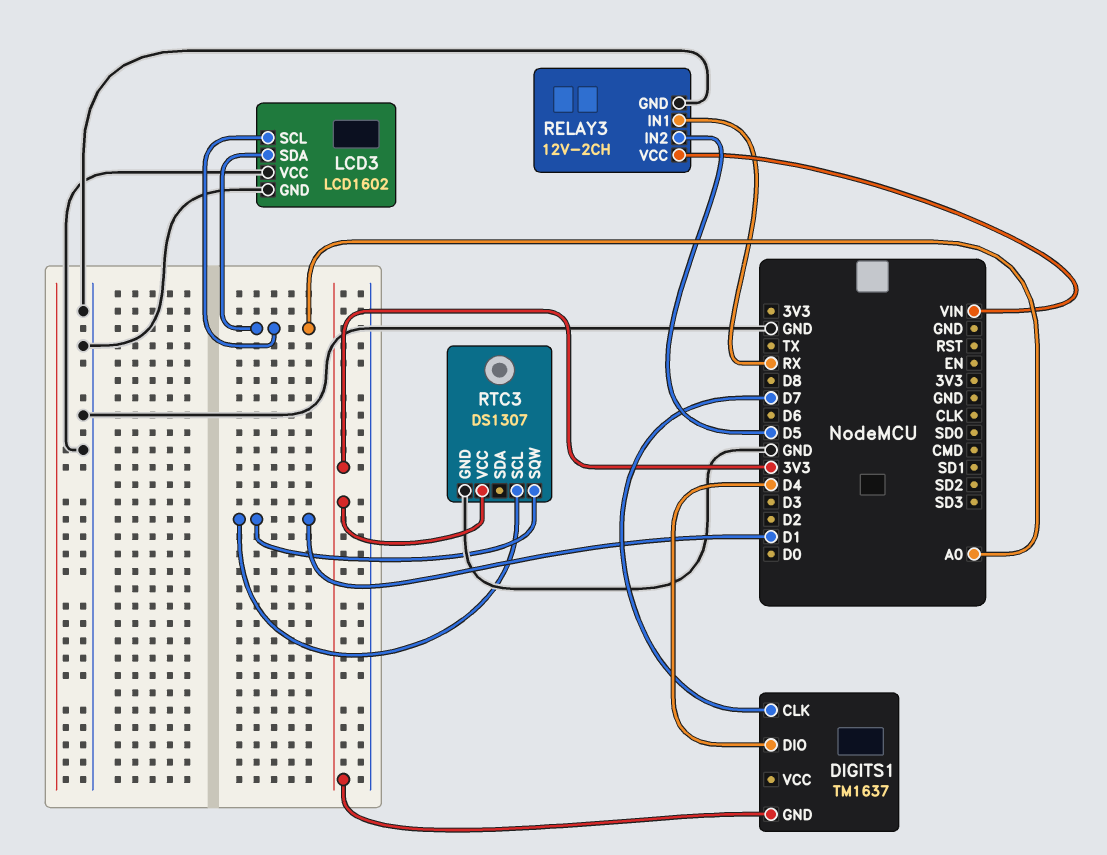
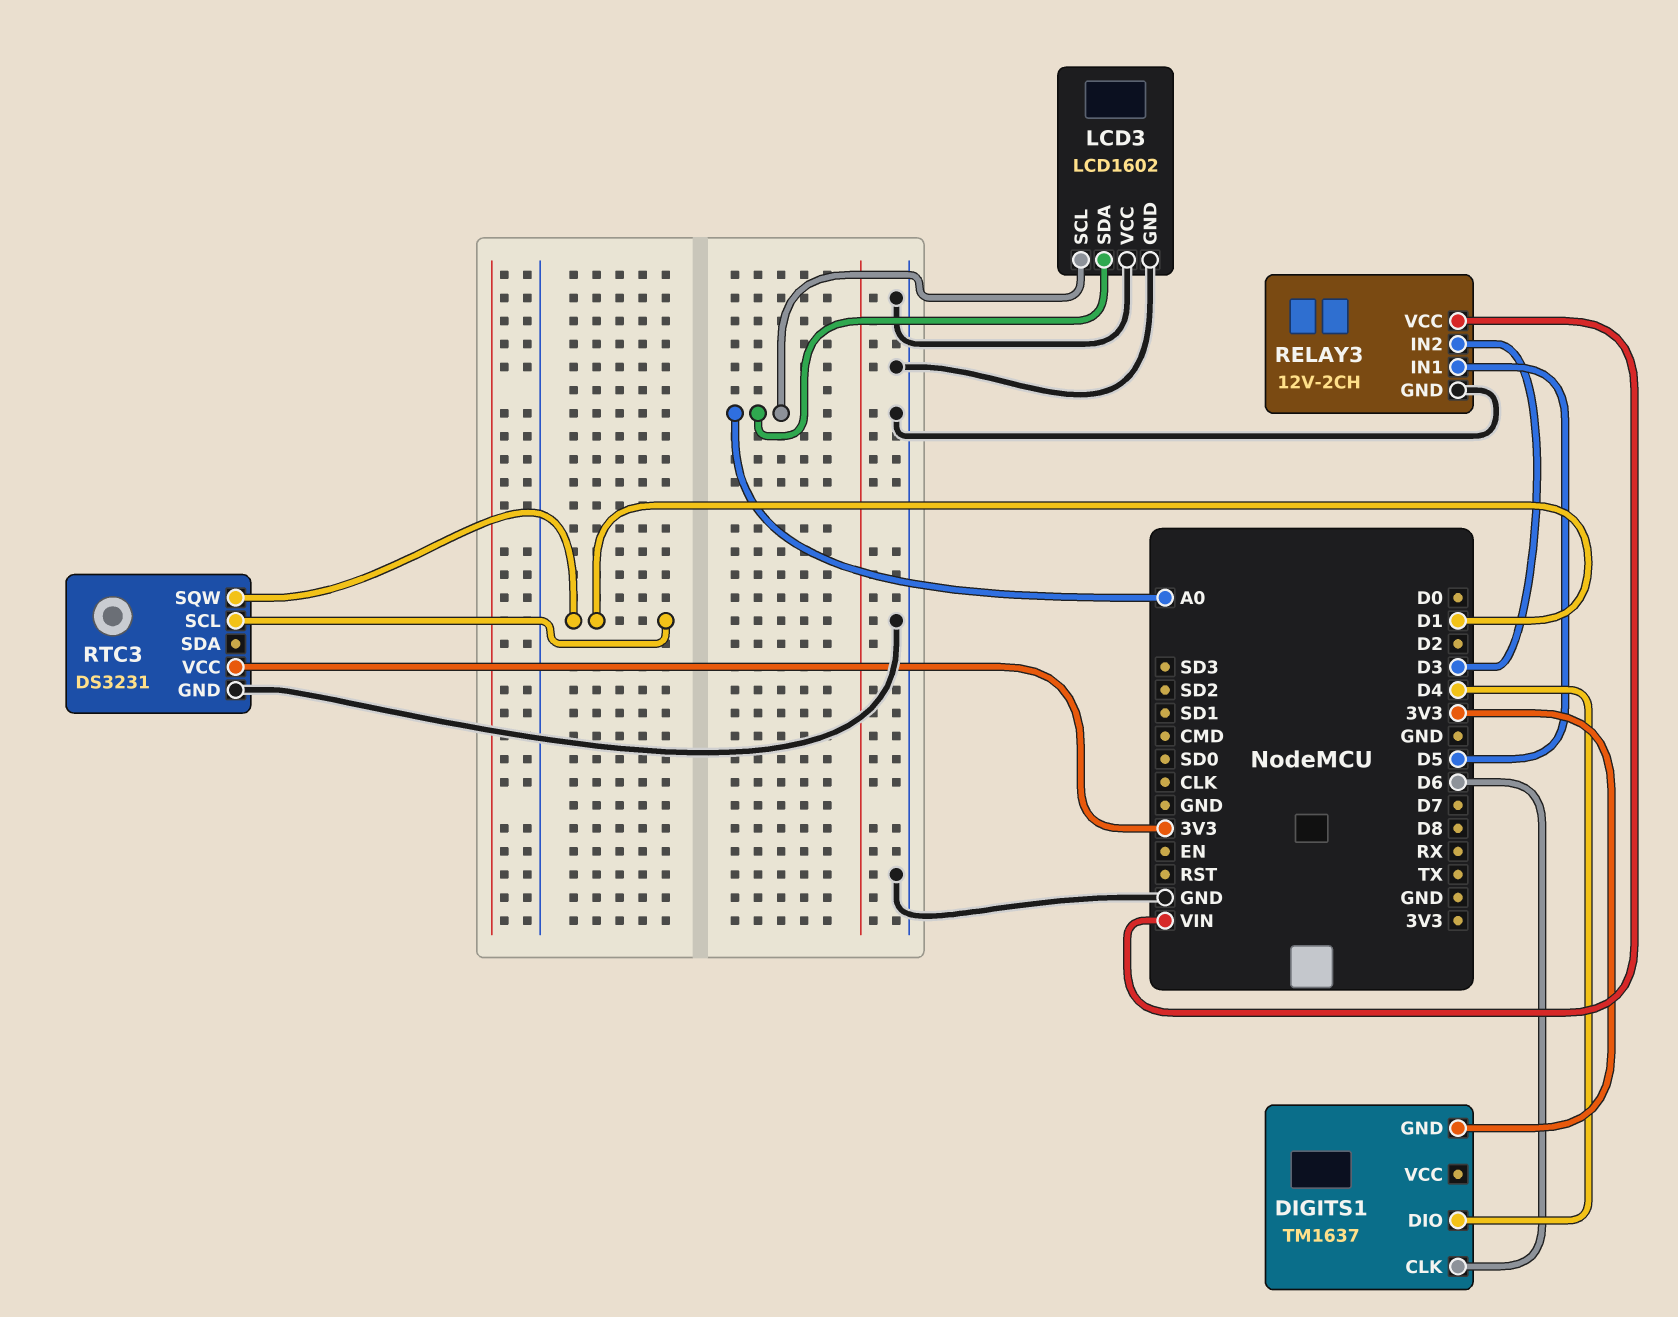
DIGITS1 pin CLK: D7 -> D6
RELAY3 pin IN1: RX -> D5
RELAY3 pin IN2: D5 -> D3
RTC3: DS1307 -> DS3231

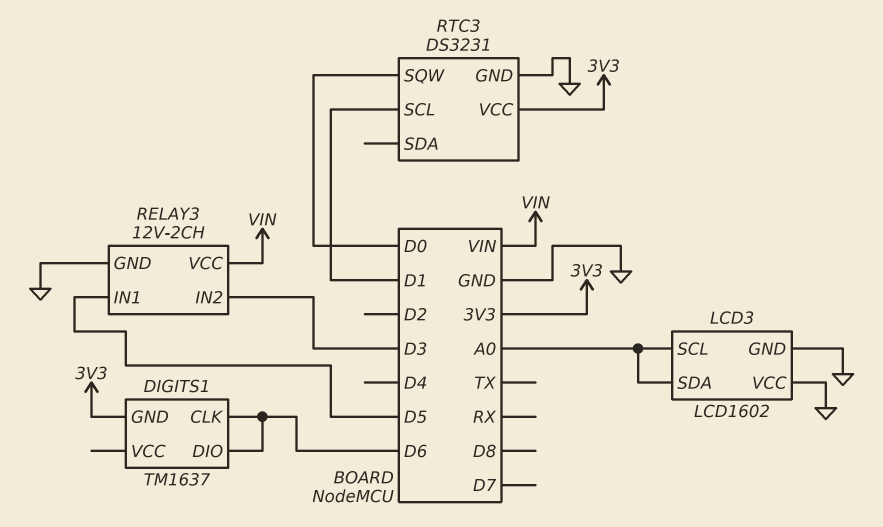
DIGITS1 pin DIO: D4 -> D6
RTC3 pin SQW: D1 -> D0

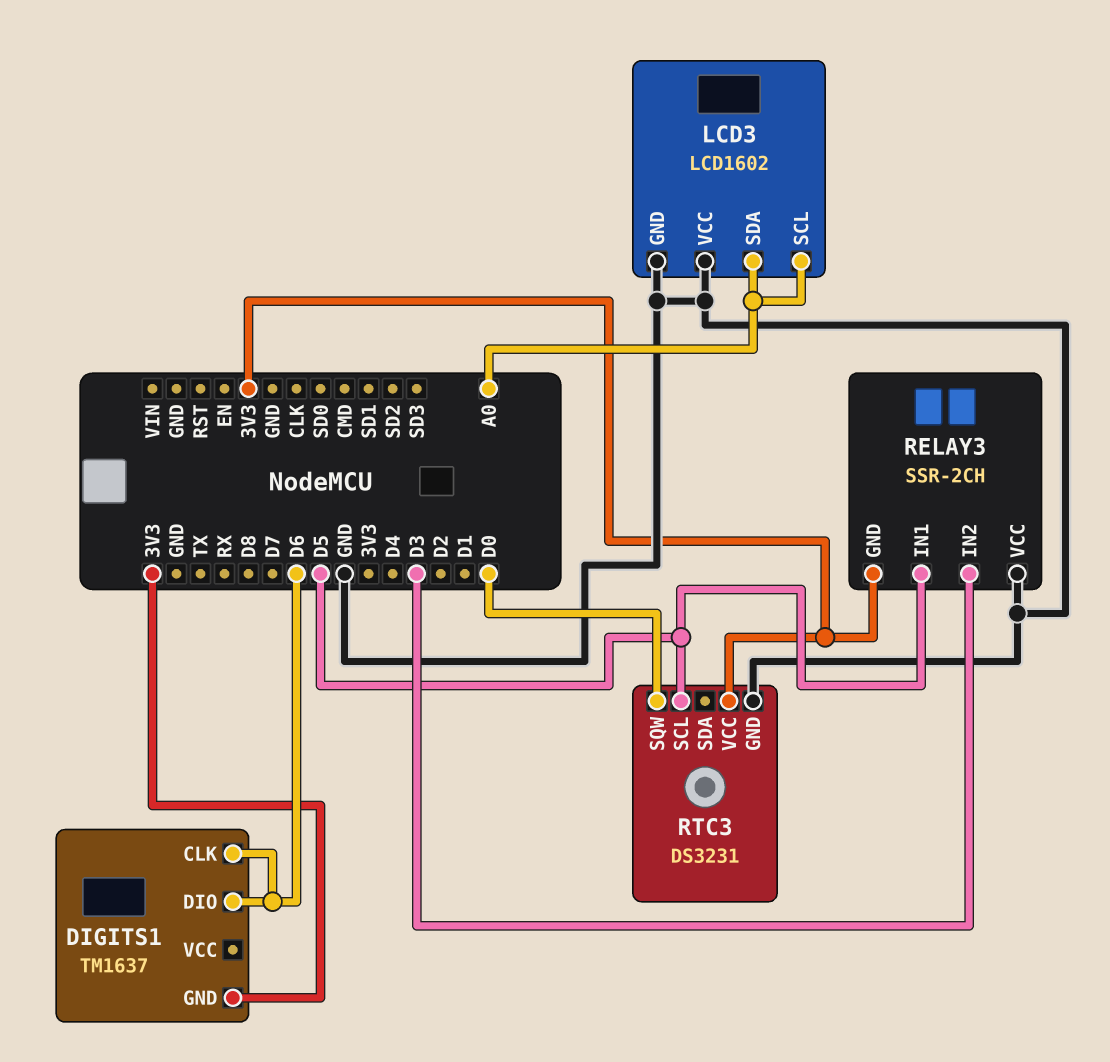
RELAY3: 12V-2CH -> SSR-2CH
RELAY3 pin GND: GND -> 3V3
RELAY3 pin VCC: VIN -> GND
RTC3 pin SCL: D1 -> D5

